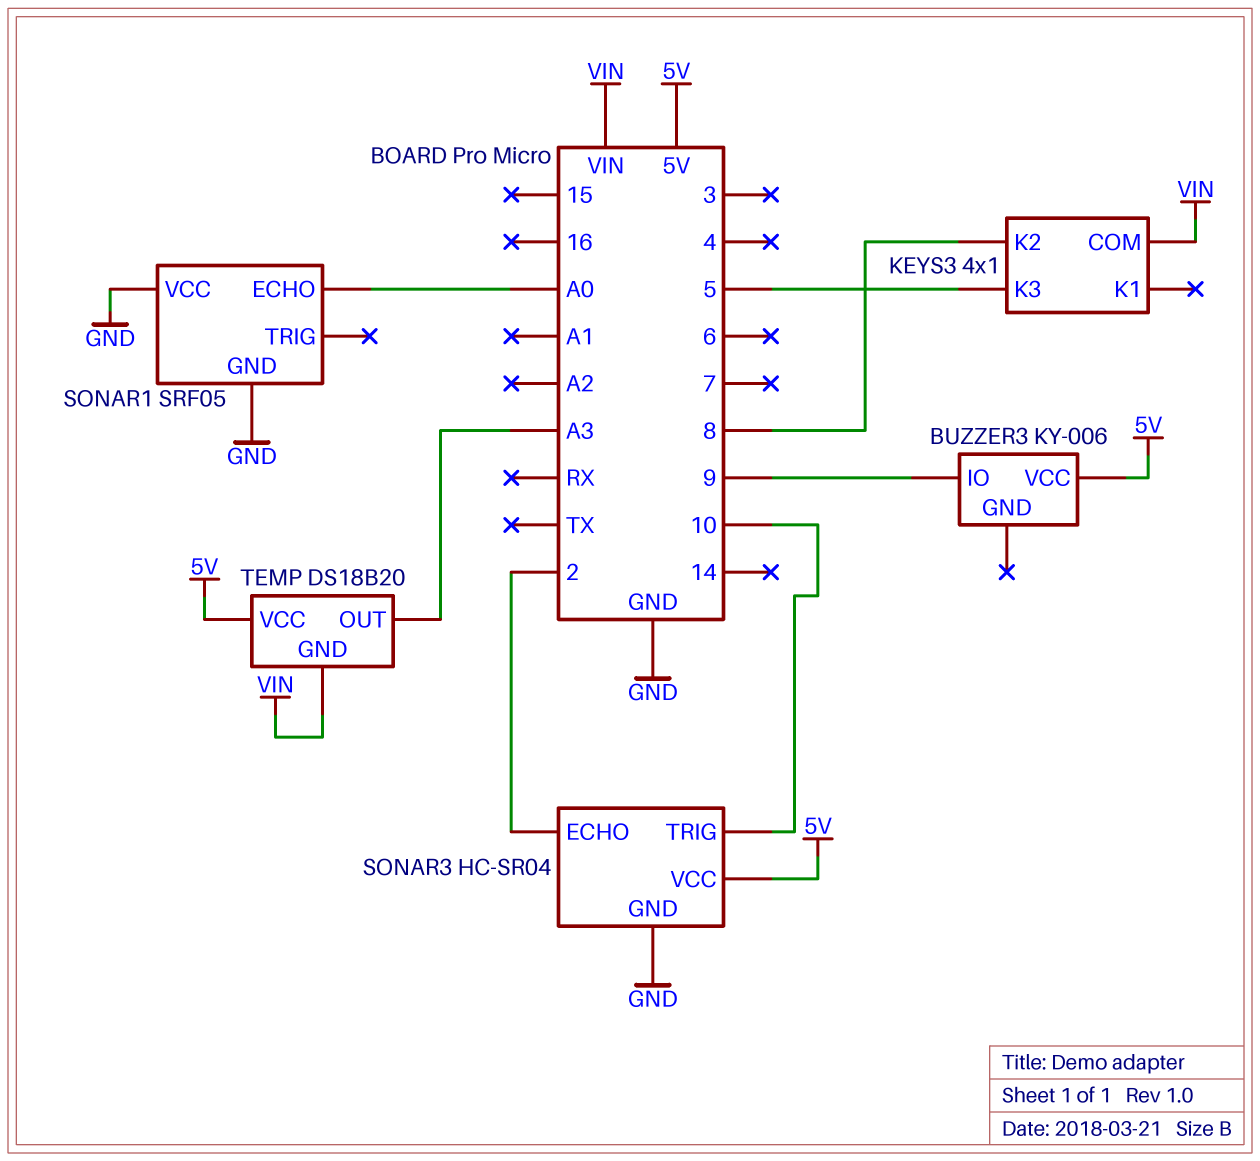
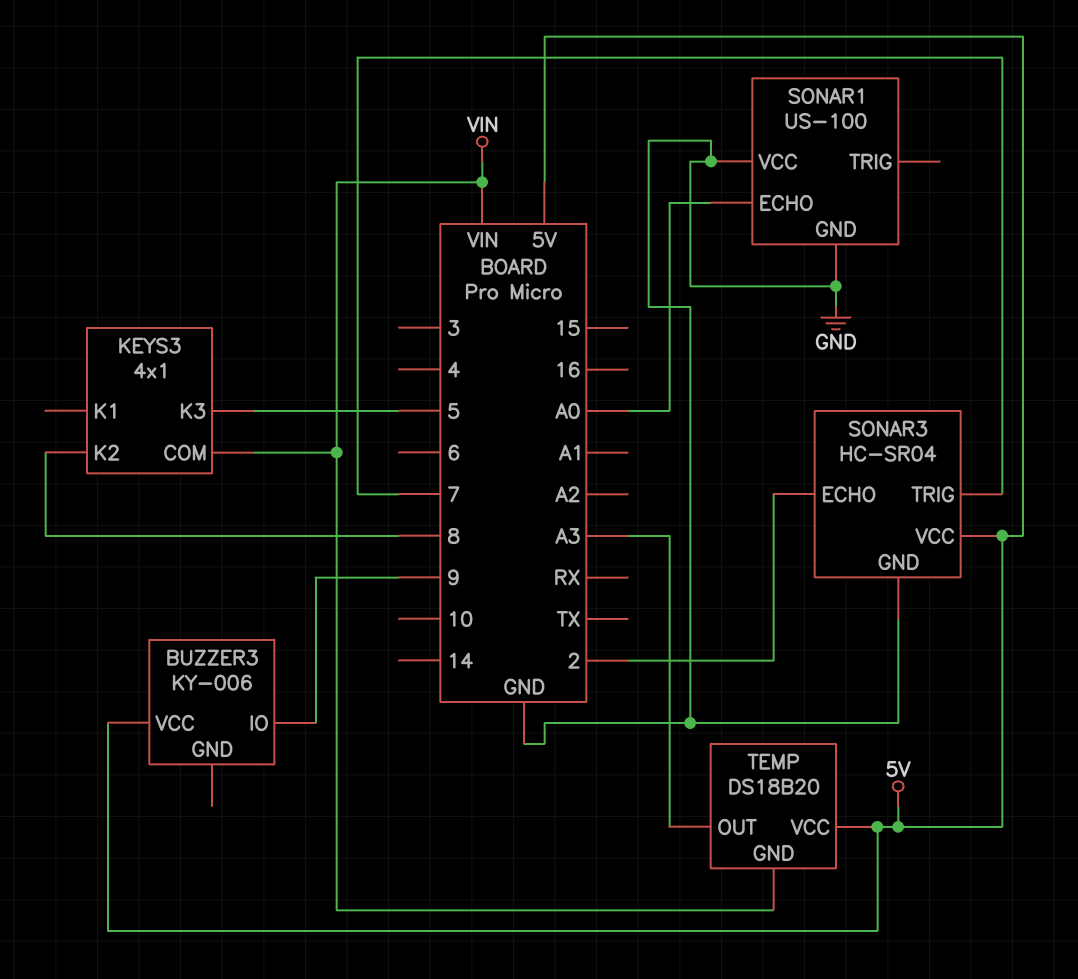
SONAR1: SRF05 -> US-100
SONAR3 pin TRIG: 10 -> 7

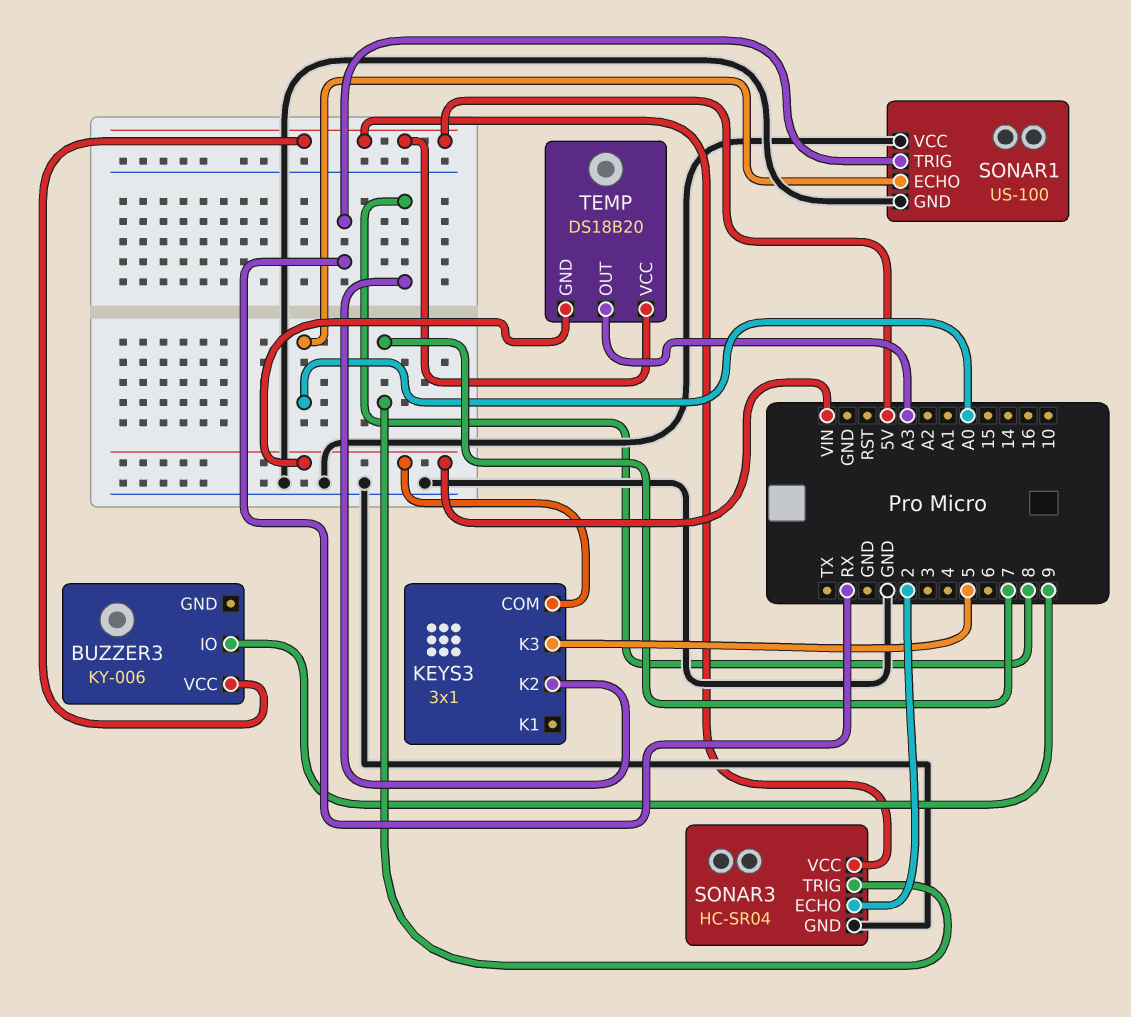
KEYS3: 4x1 -> 3x1
SONAR1 pin TRIG: none -> RX

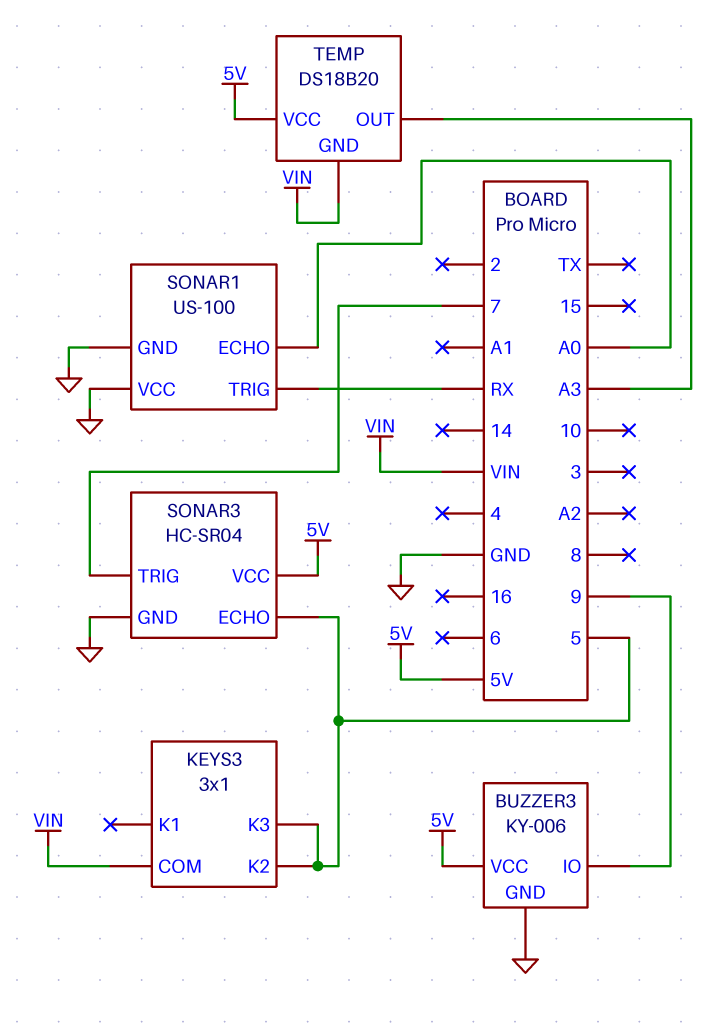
BUZZER3 pin GND: none -> GND
KEYS3 pin K2: 8 -> 5
SONAR3 pin ECHO: 2 -> 5

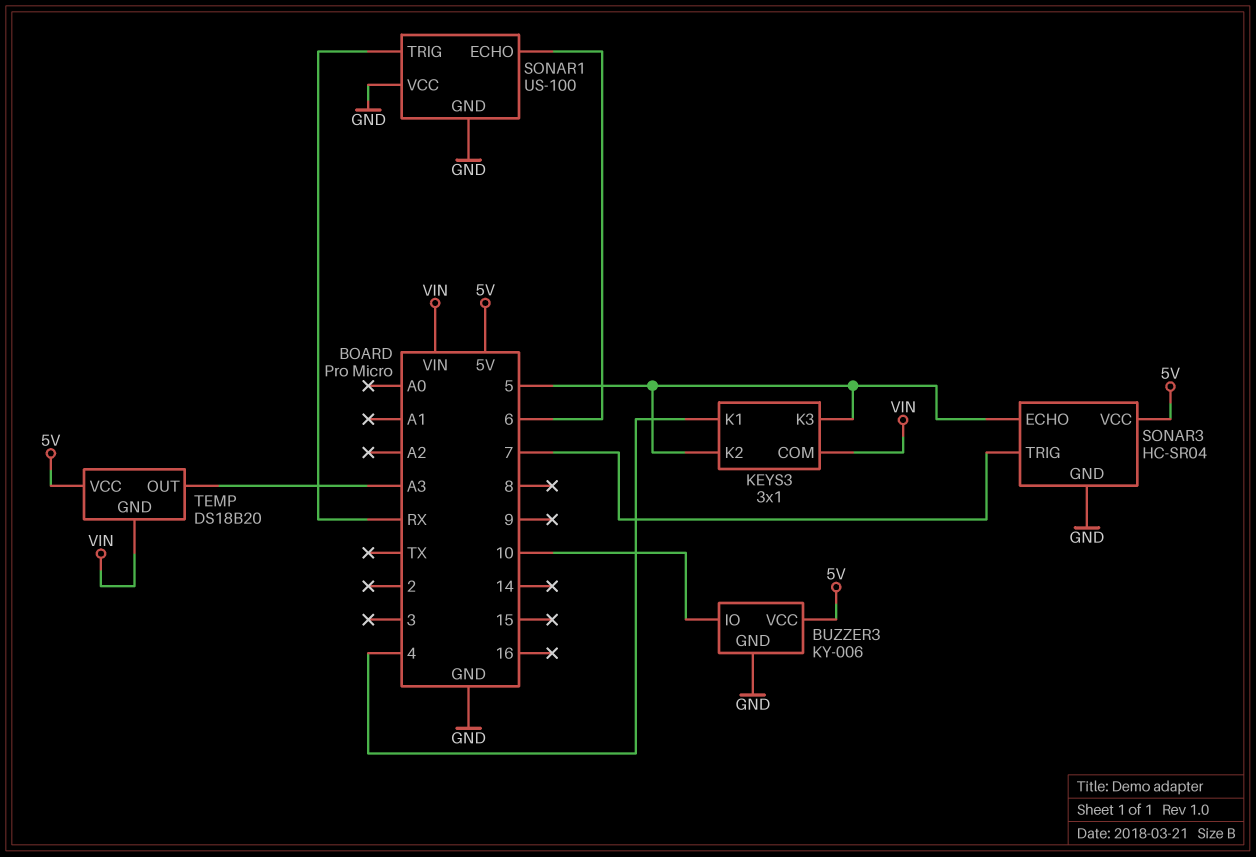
BUZZER3 pin IO: 9 -> 10
KEYS3 pin K1: none -> 4
SONAR1 pin ECHO: A0 -> 6

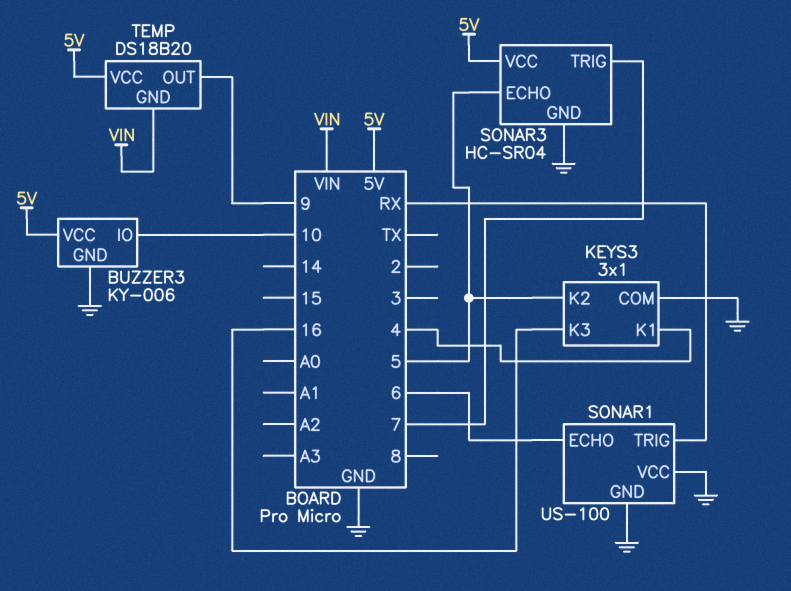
KEYS3 pin COM: VIN -> GND
KEYS3 pin K3: 5 -> 16
TEMP pin OUT: A3 -> 9

